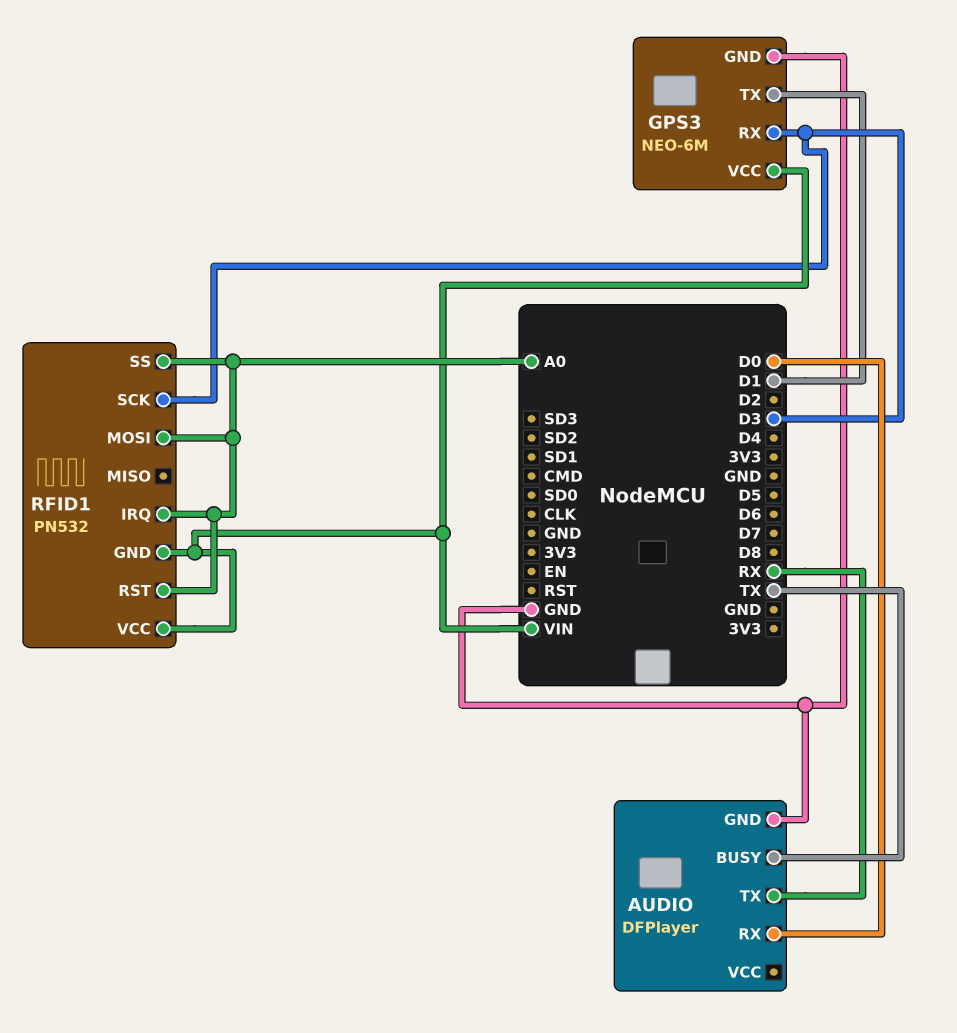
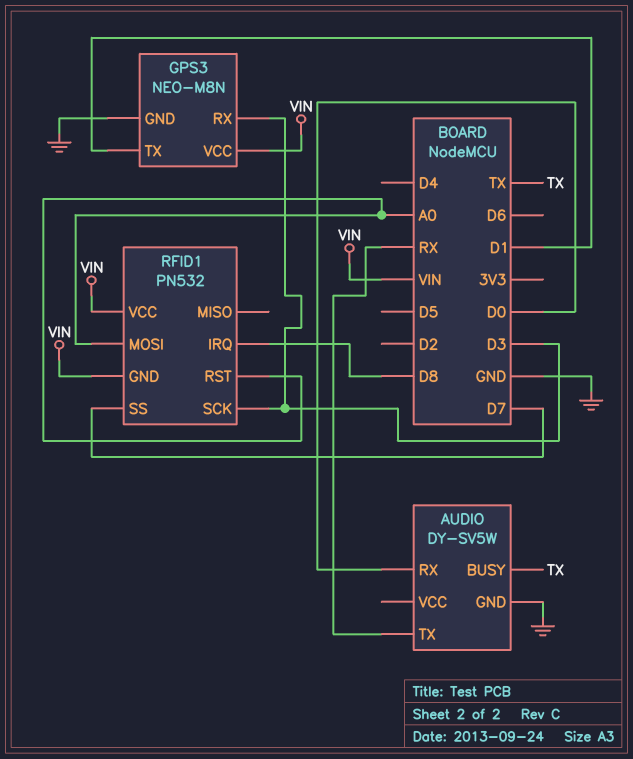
AUDIO: DFPlayer -> DY-SV5W
GPS3: NEO-6M -> NEO-M8N
RFID1 pin IRQ: A0 -> D8
RFID1 pin SS: A0 -> D7

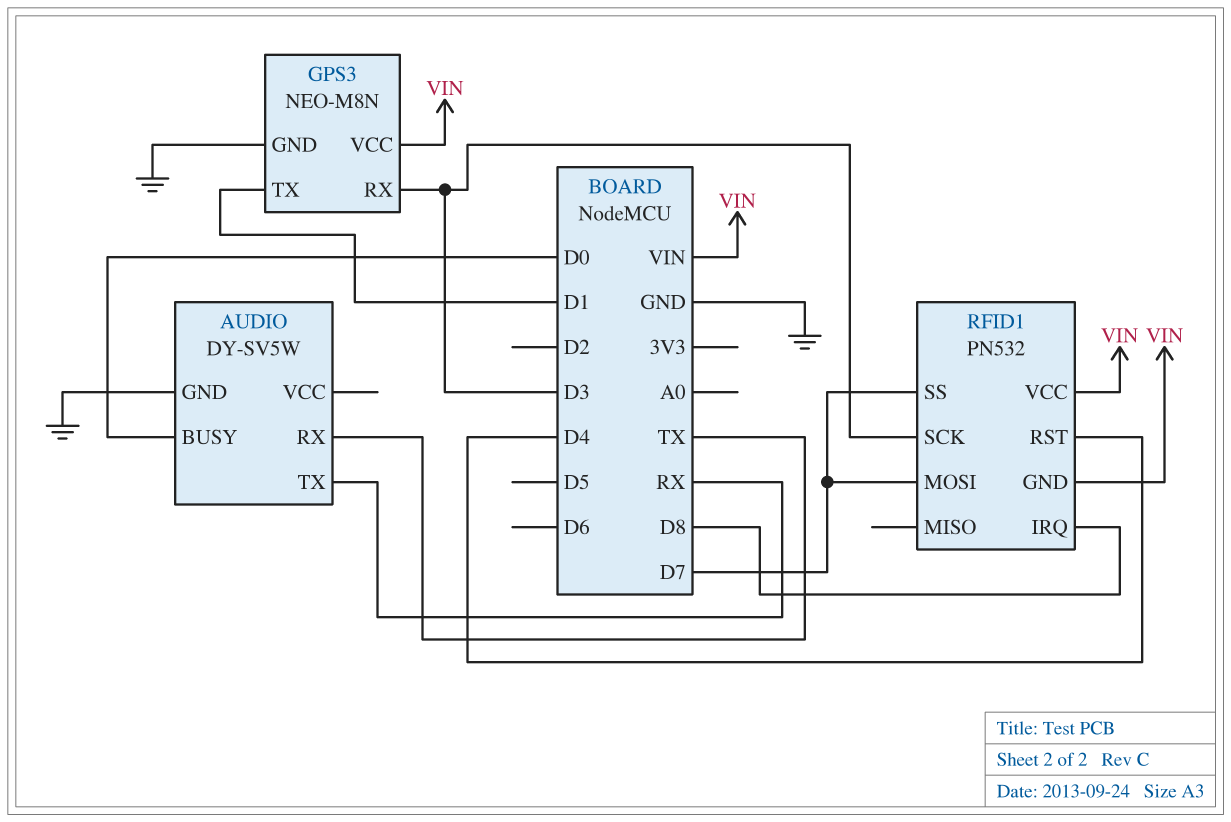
AUDIO pin BUSY: TX -> D0
AUDIO pin RX: D0 -> TX
RFID1 pin MOSI: A0 -> D7
RFID1 pin RST: A0 -> D4

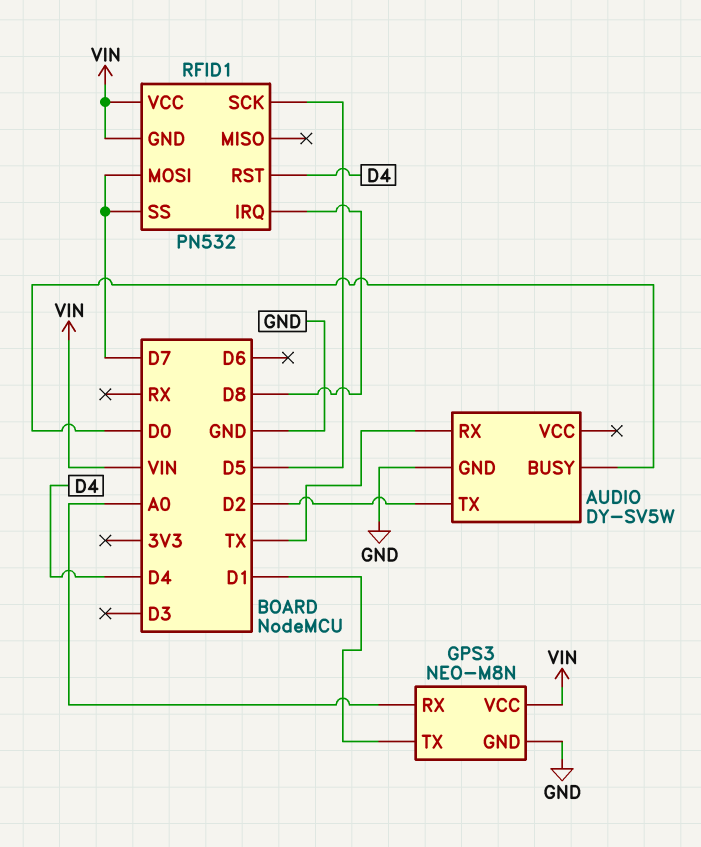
AUDIO pin TX: RX -> D2
GPS3 pin RX: D3 -> A0
RFID1 pin SCK: D3 -> D5

